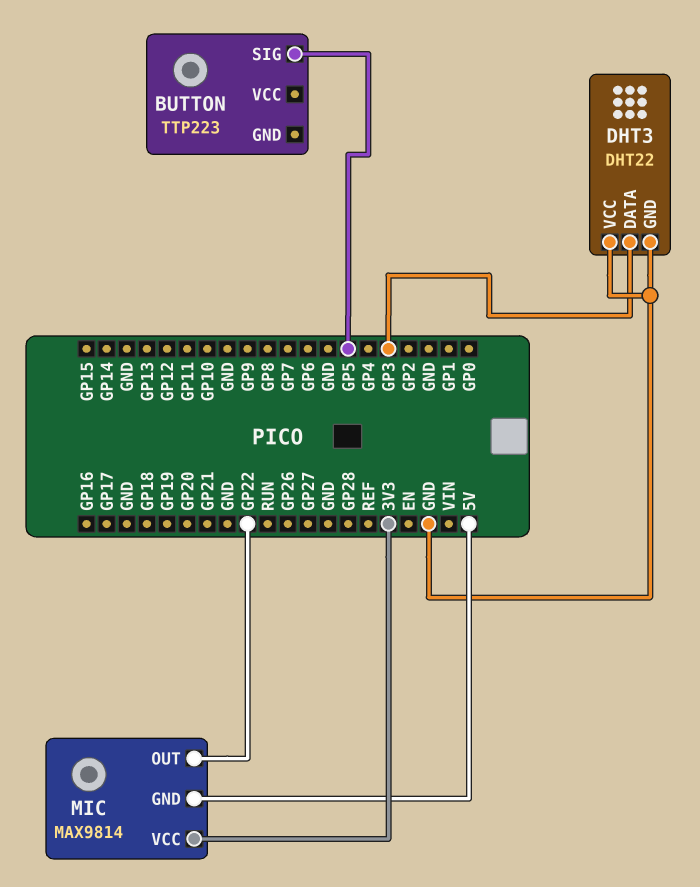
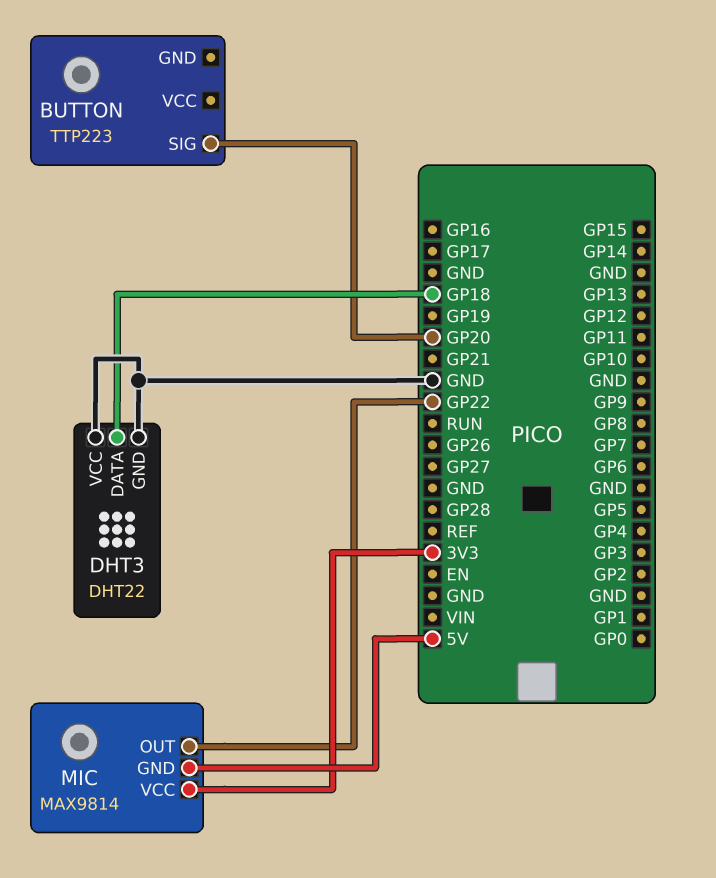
BUTTON pin SIG: GP5 -> GP20
DHT3 pin DATA: GP3 -> GP18

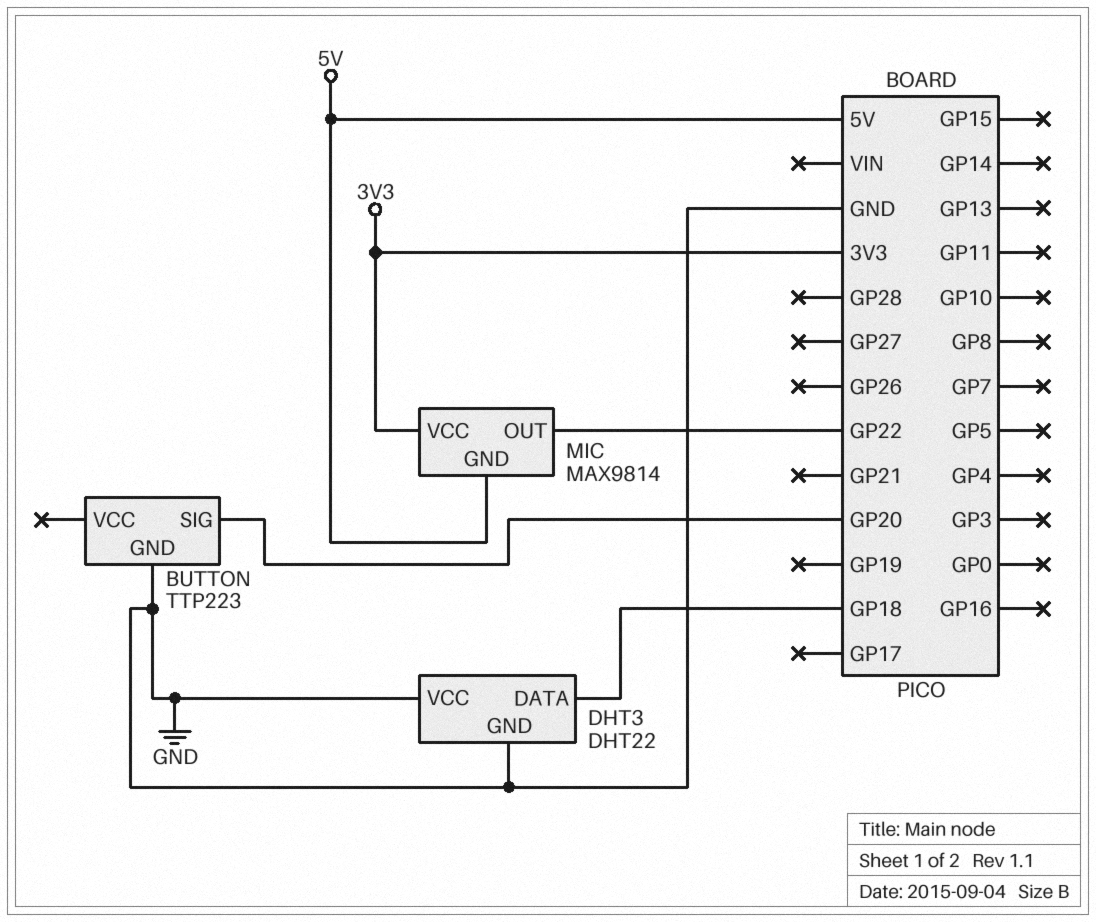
BUTTON pin GND: none -> GND

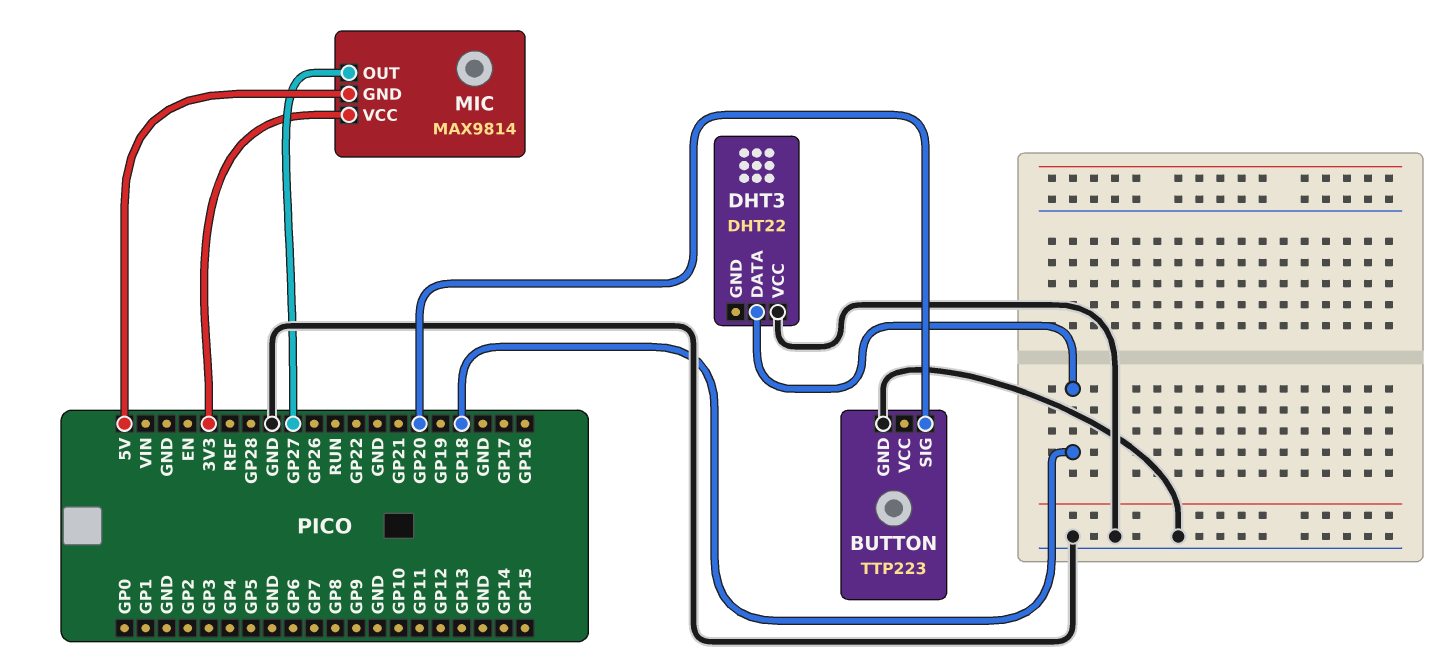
DHT3 pin GND: GND -> none
MIC pin OUT: GP22 -> GP27

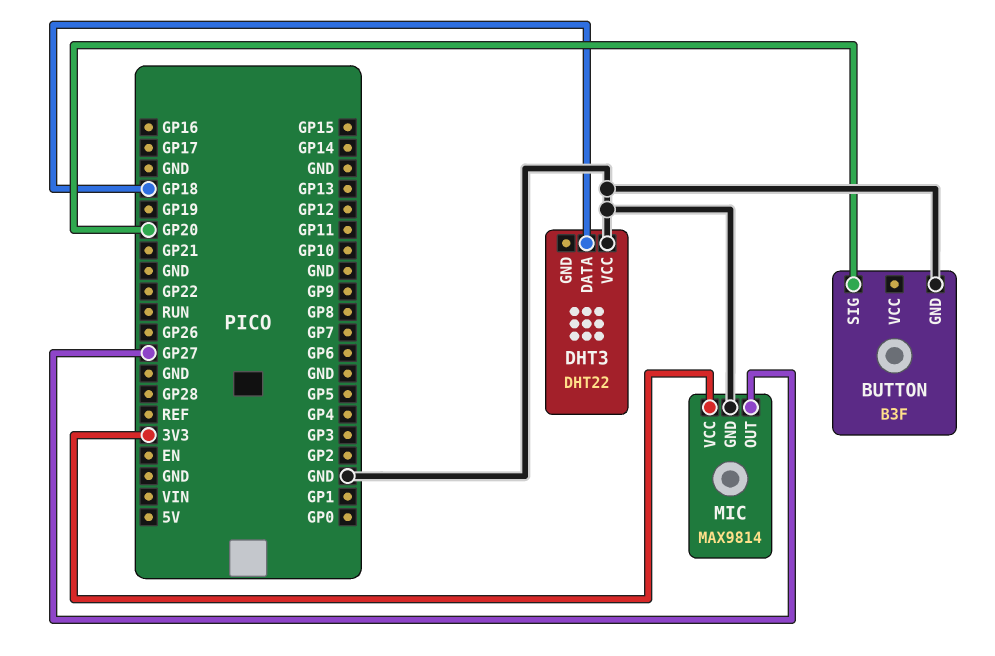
BUTTON: TTP223 -> B3F
MIC pin GND: 5V -> GND

